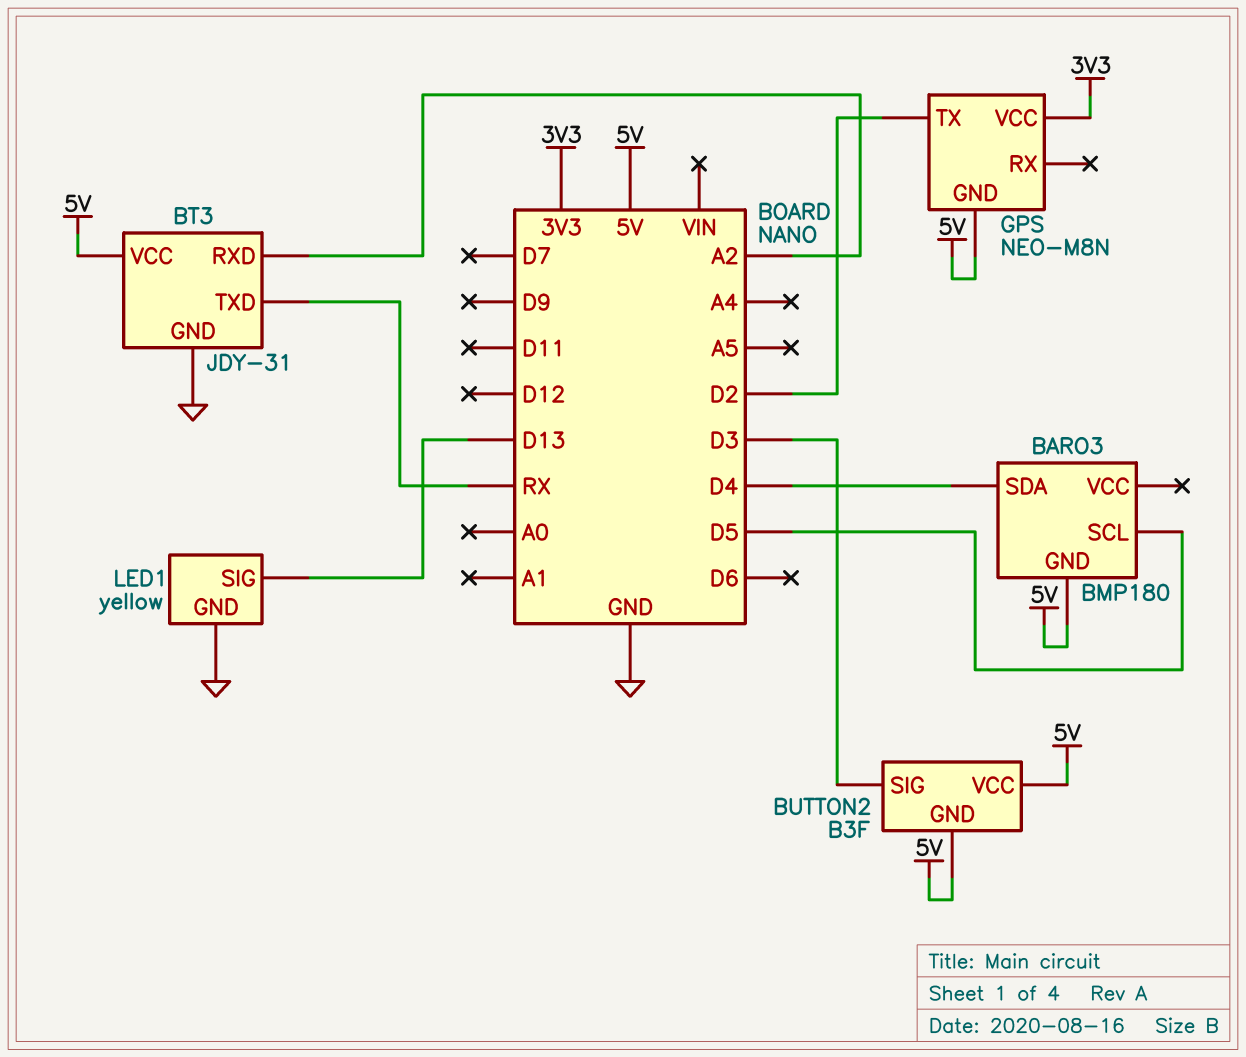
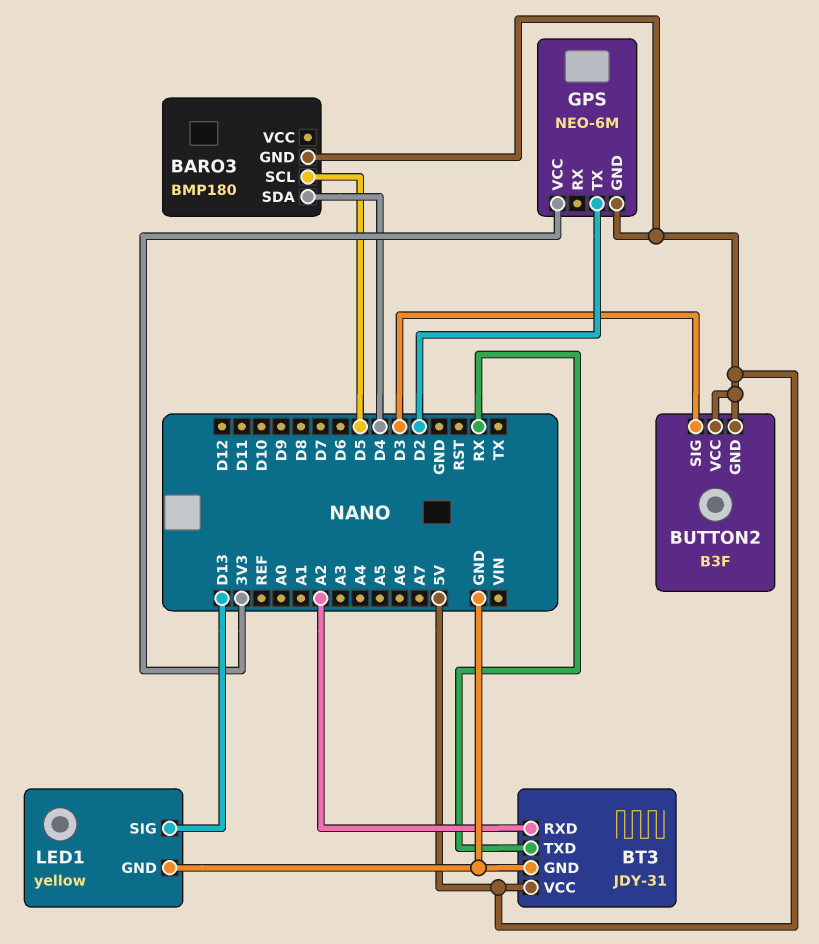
GPS: NEO-M8N -> NEO-6M

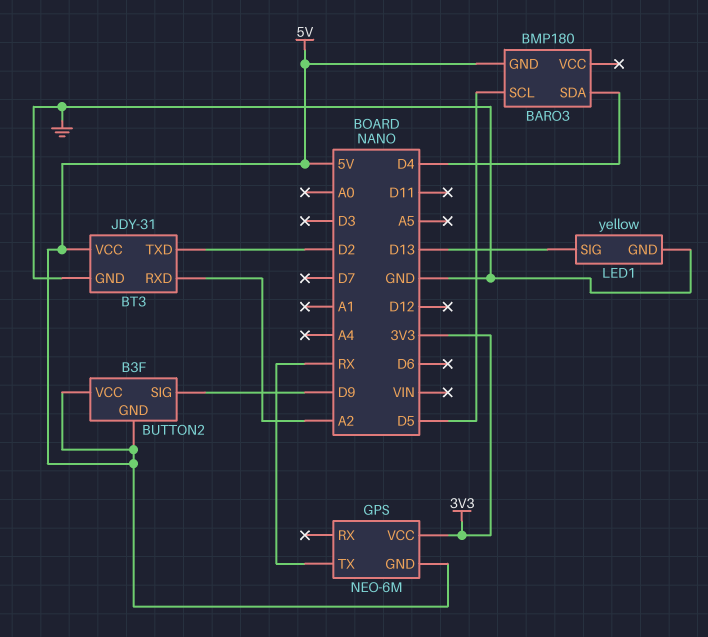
BT3 pin TXD: RX -> D2
BUTTON2 pin SIG: D3 -> D9
GPS pin TX: D2 -> RX

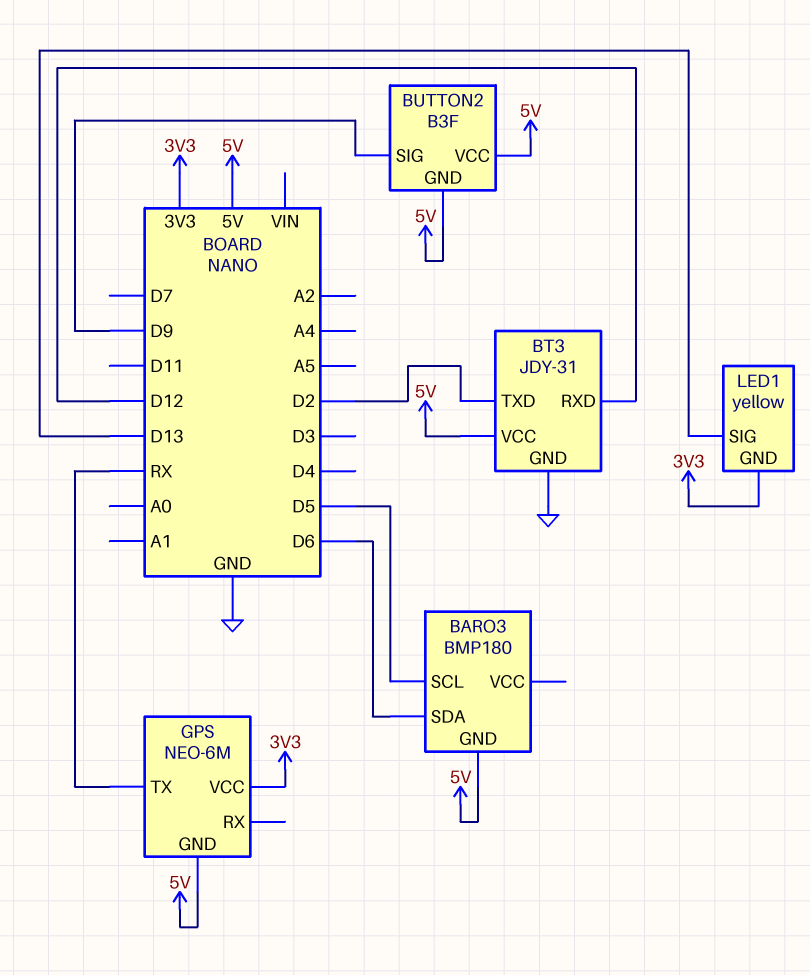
BARO3 pin SDA: D4 -> D6
BT3 pin RXD: A2 -> D12
LED1 pin GND: GND -> 3V3

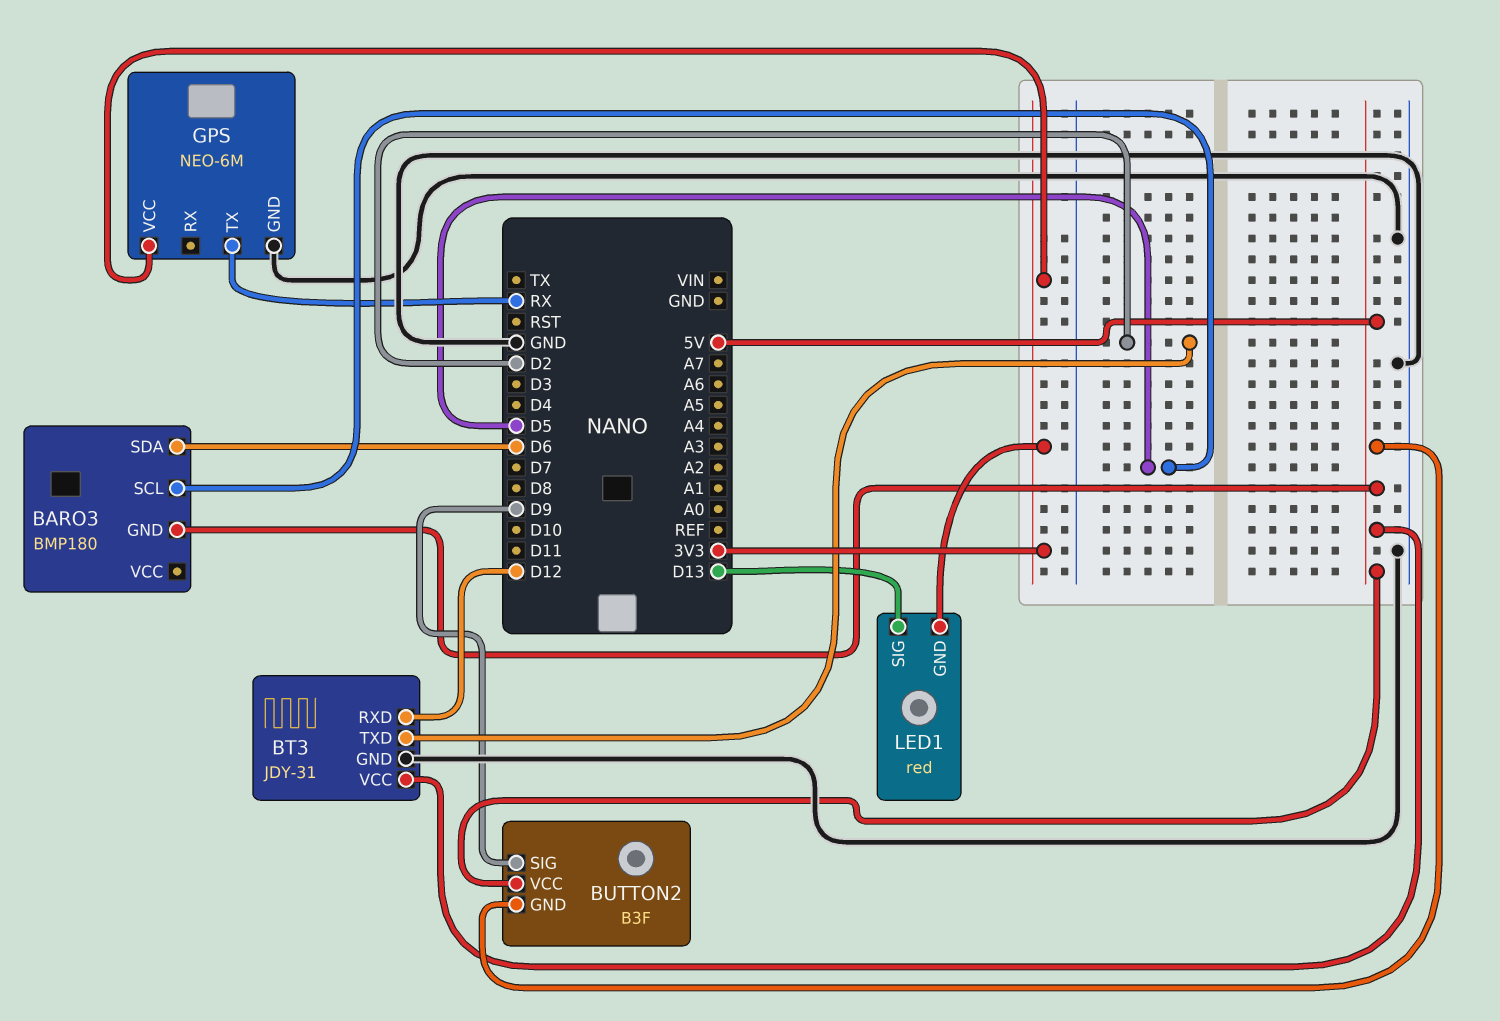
GPS pin GND: 5V -> GND
LED1: yellow -> red

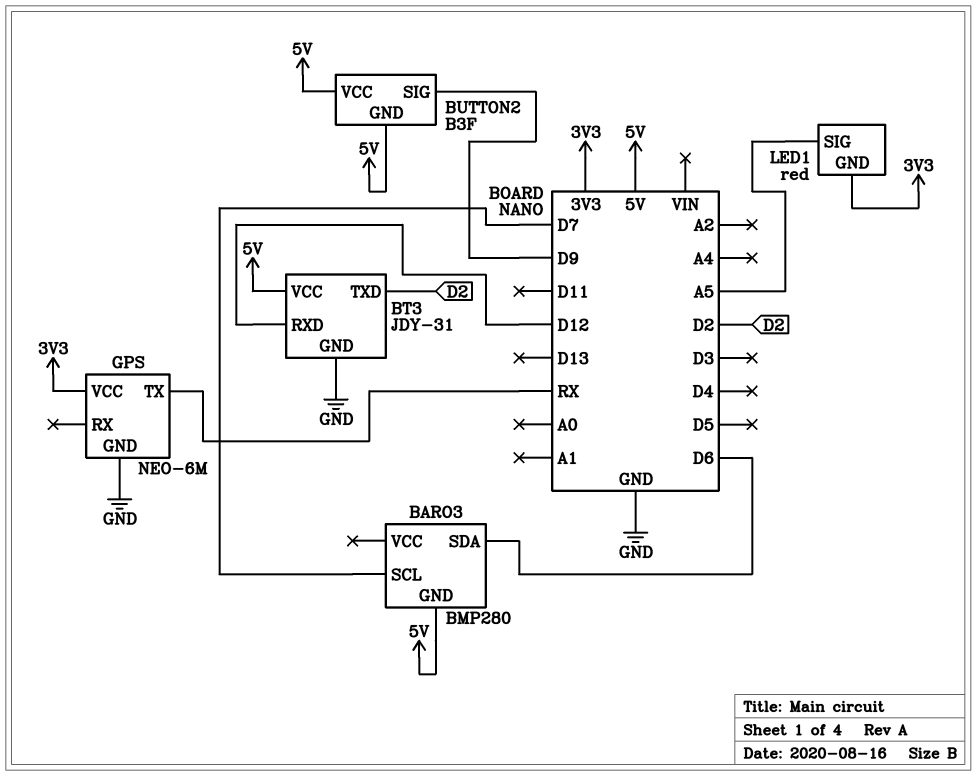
BARO3: BMP180 -> BMP280
BARO3 pin SCL: D5 -> D7
LED1 pin SIG: D13 -> A5

